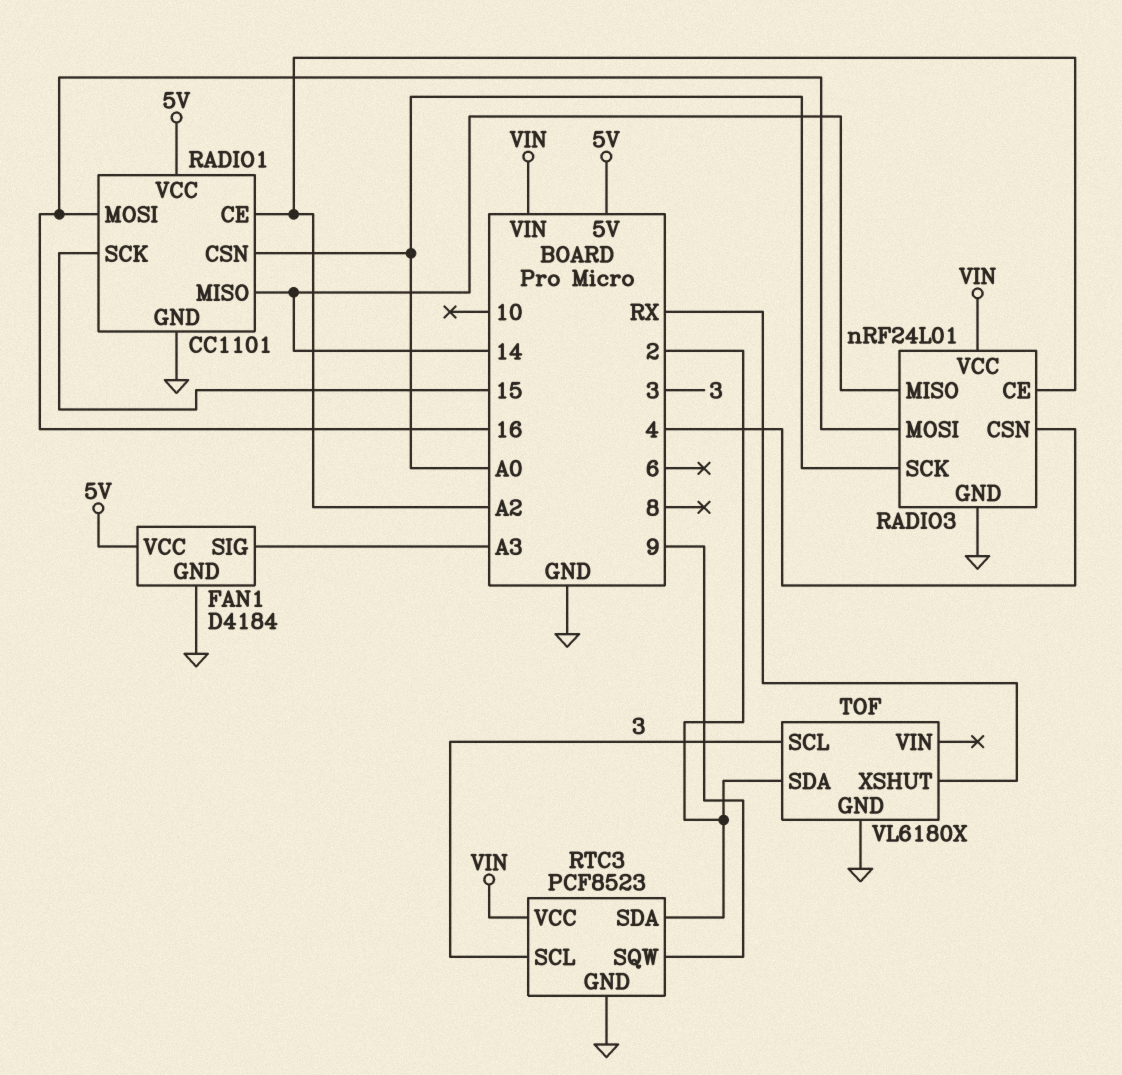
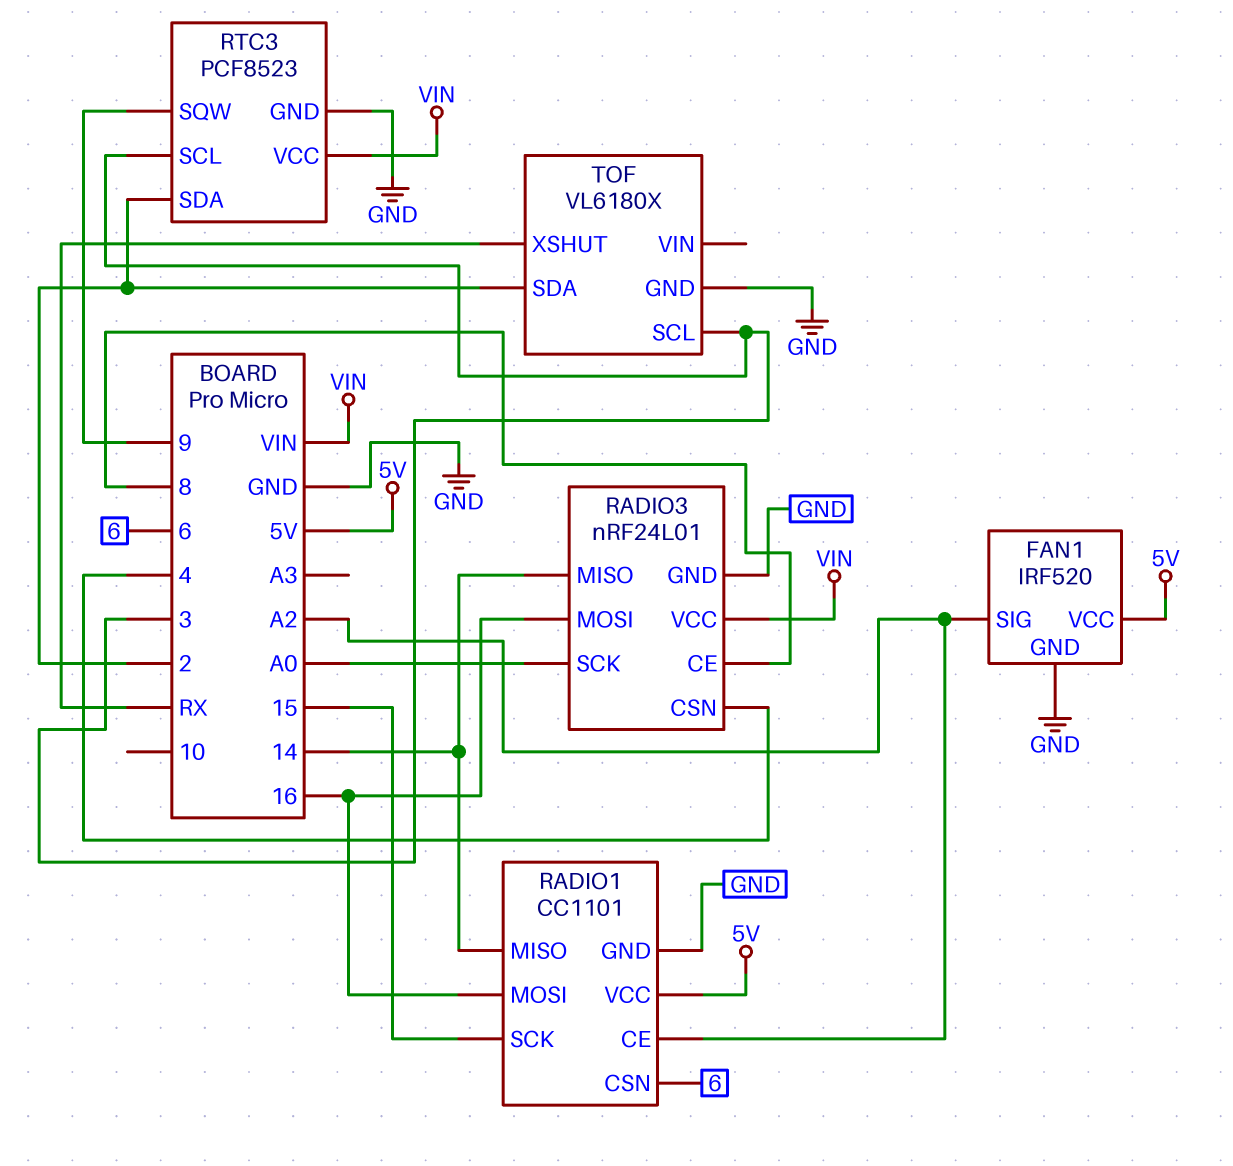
FAN1: D4184 -> IRF520
FAN1 pin SIG: A3 -> A2
RADIO1 pin CSN: A0 -> 6
RADIO3 pin CE: A2 -> 8

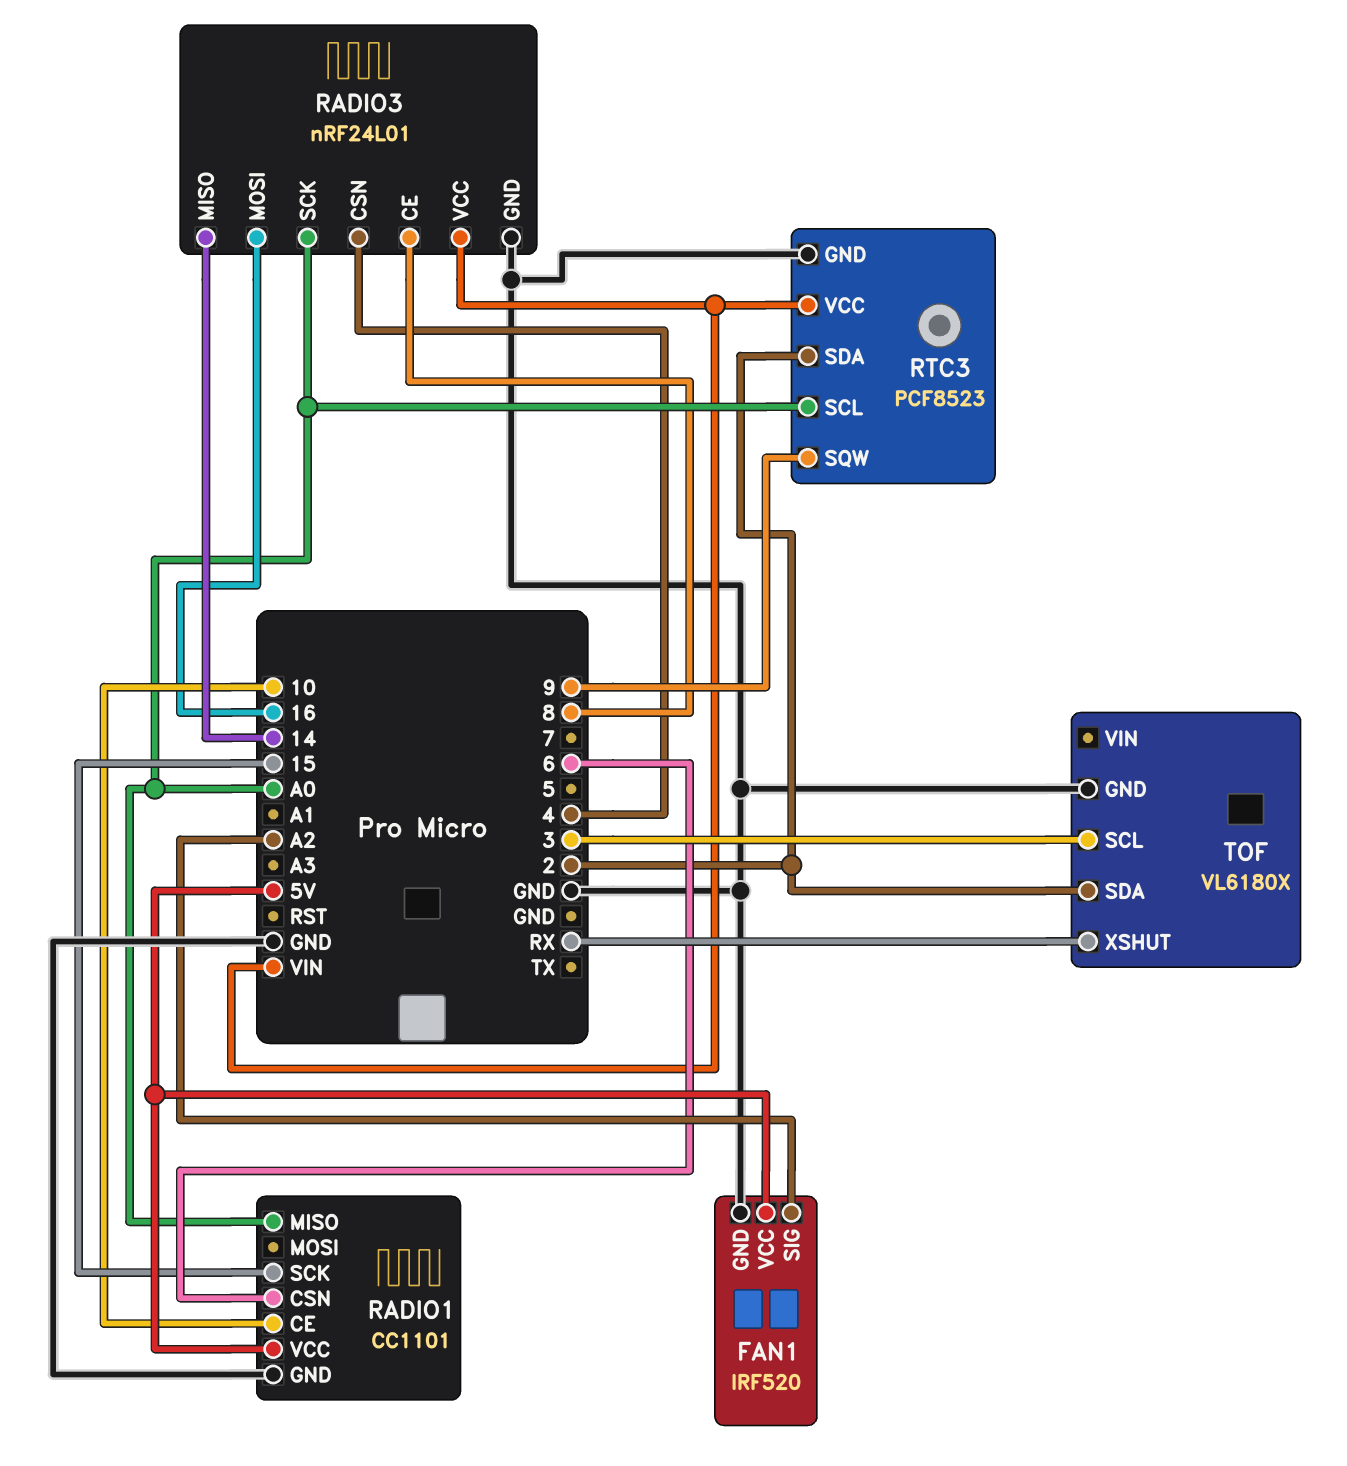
RADIO1 pin CE: A2 -> 10
RADIO1 pin MISO: 14 -> A0
RADIO1 pin MOSI: 16 -> none
RTC3 pin SCL: 3 -> A0

